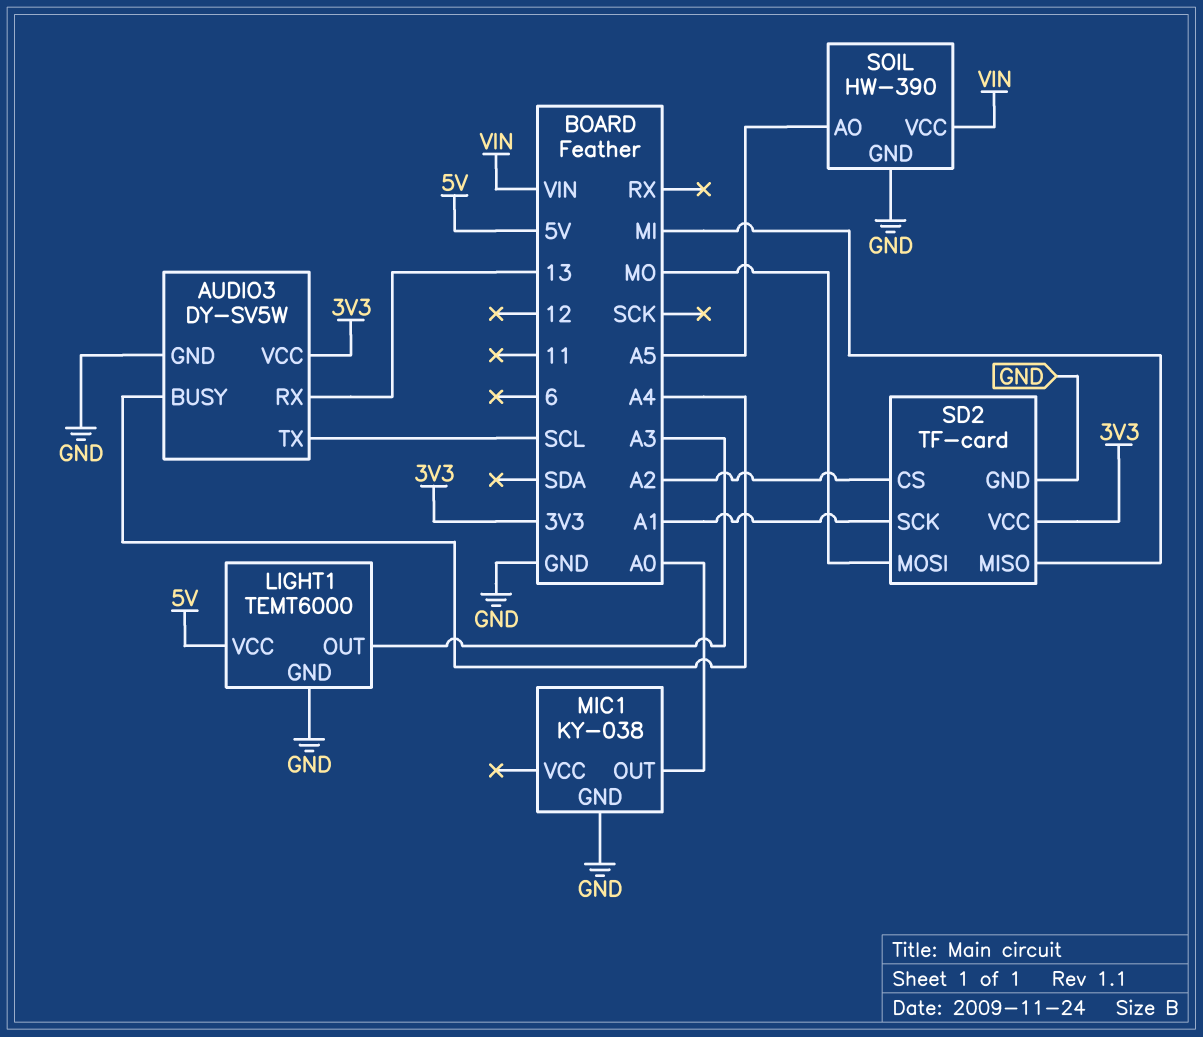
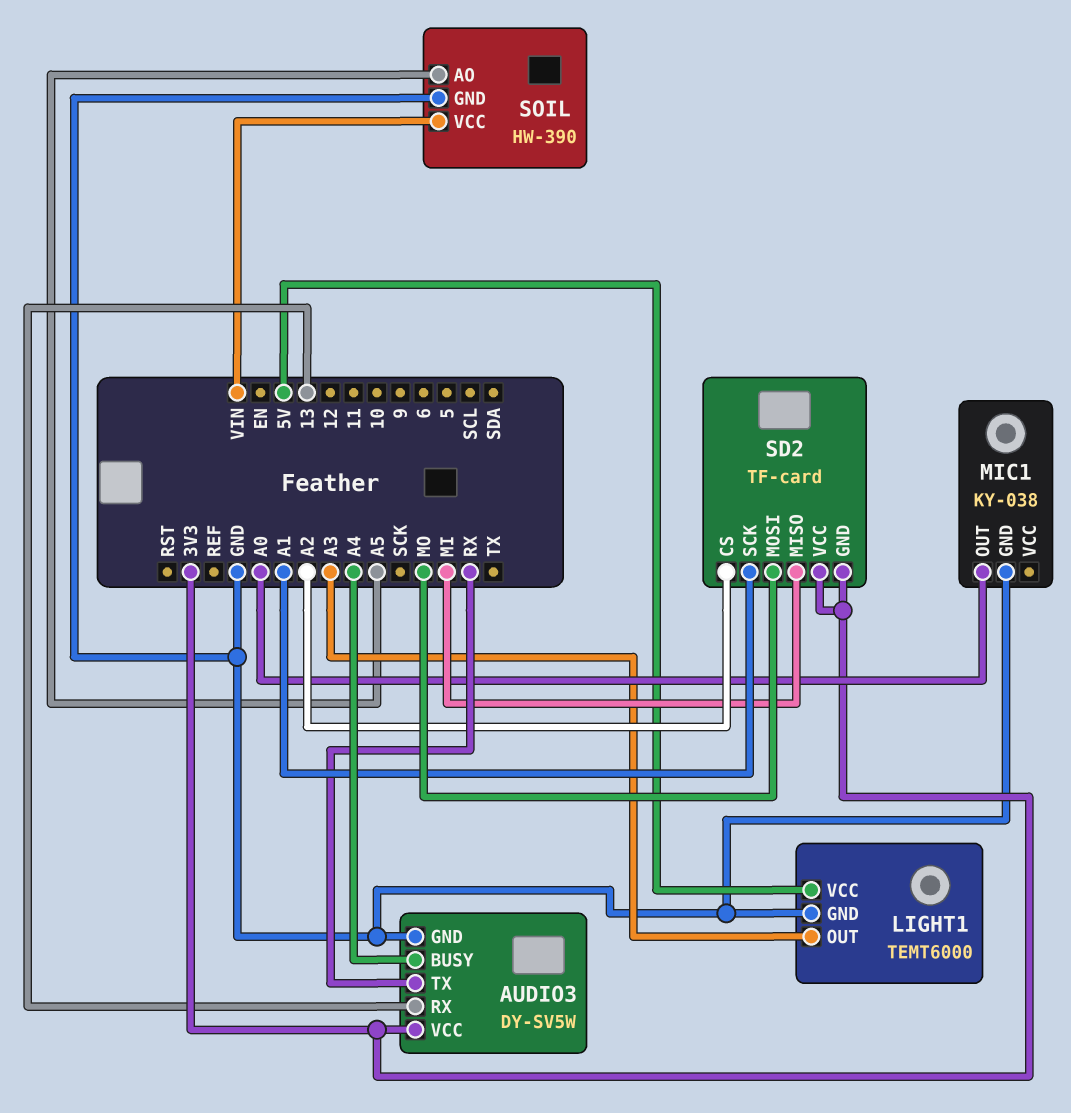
AUDIO3 pin TX: SCL -> RX
SD2 pin GND: GND -> 3V3

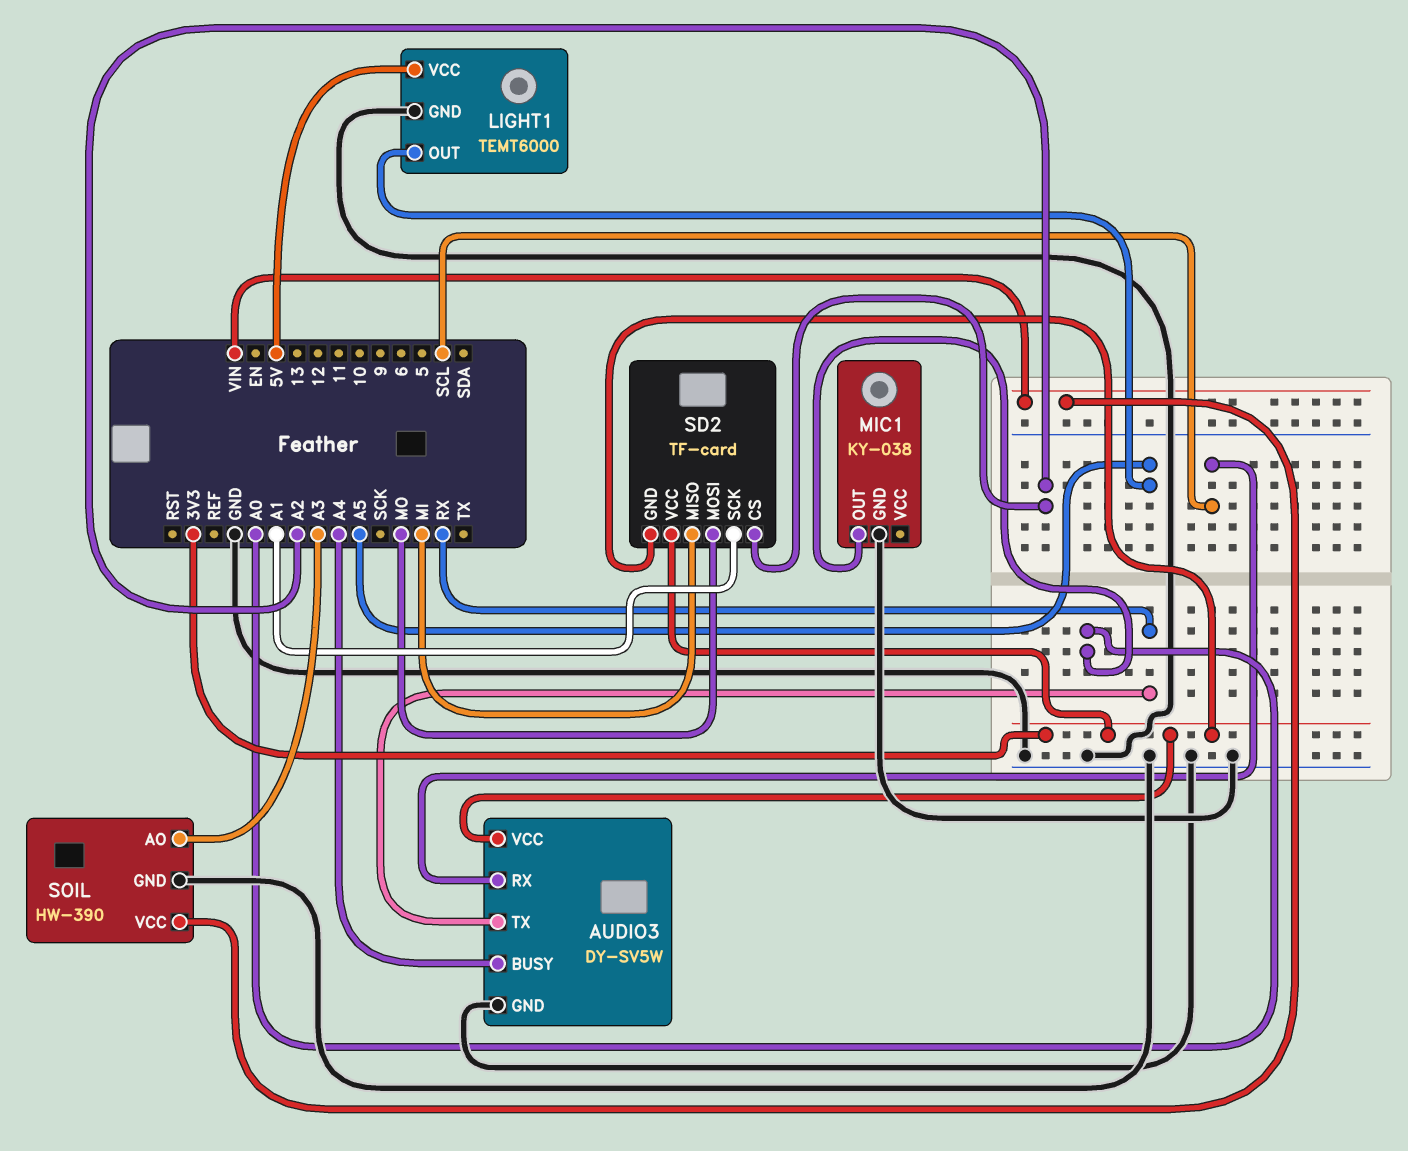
AUDIO3 pin RX: 13 -> SCL
LIGHT1 pin OUT: A3 -> A5
SOIL pin AO: A5 -> A3

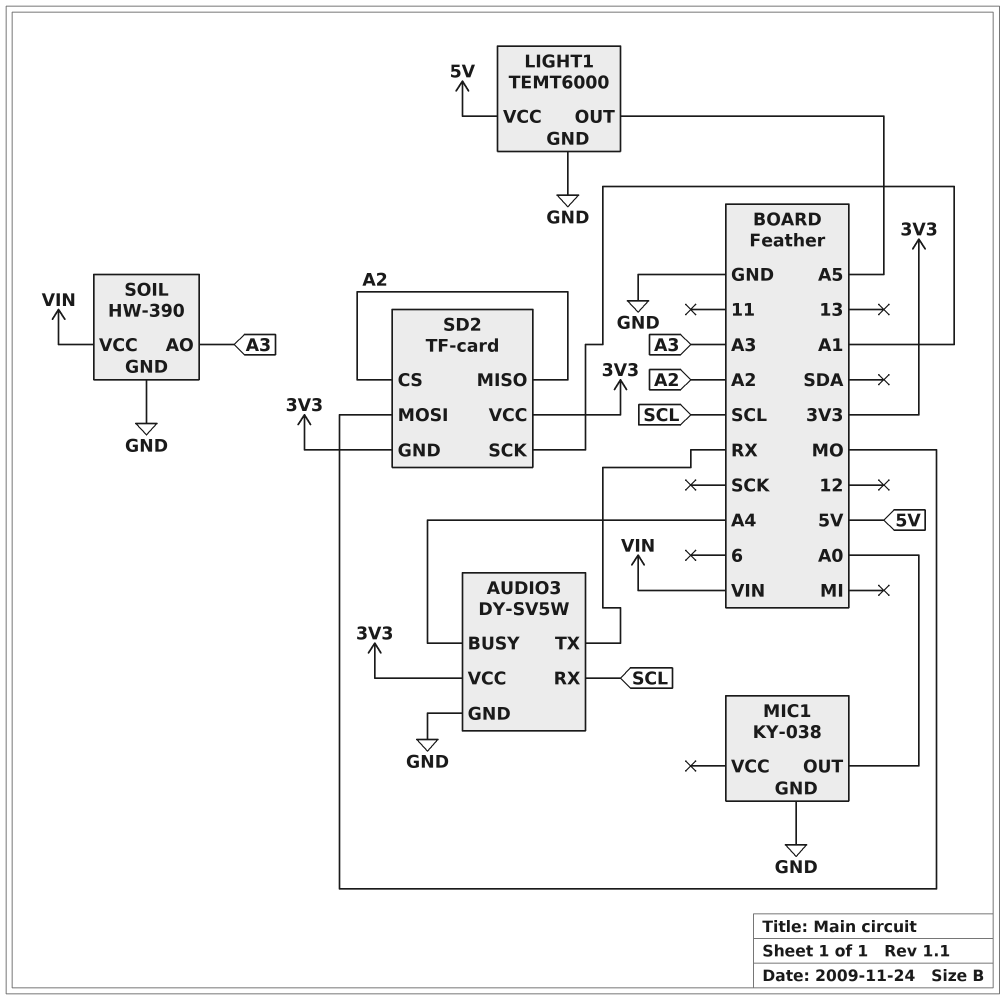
SD2 pin MISO: MI -> A2

